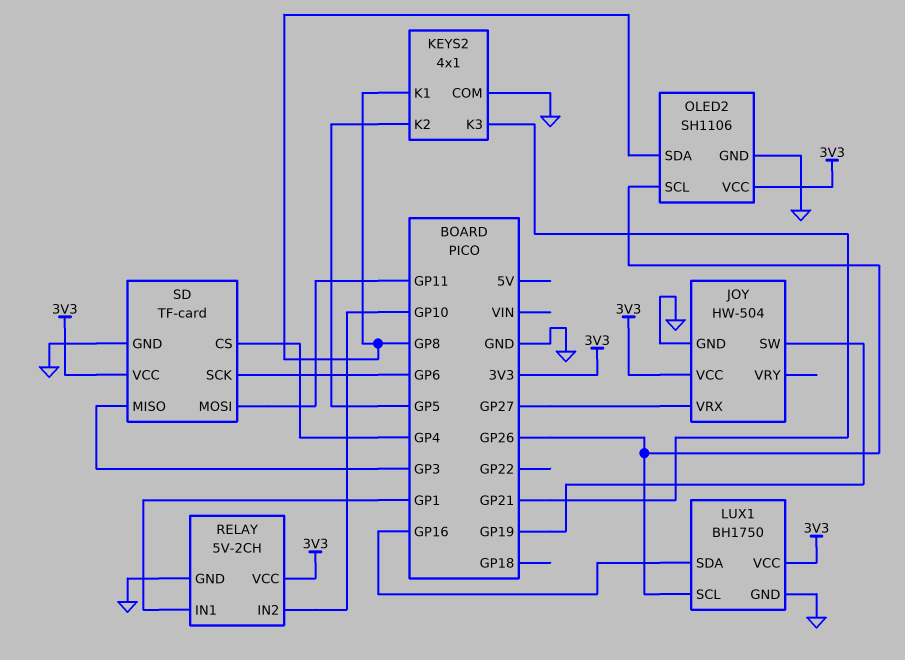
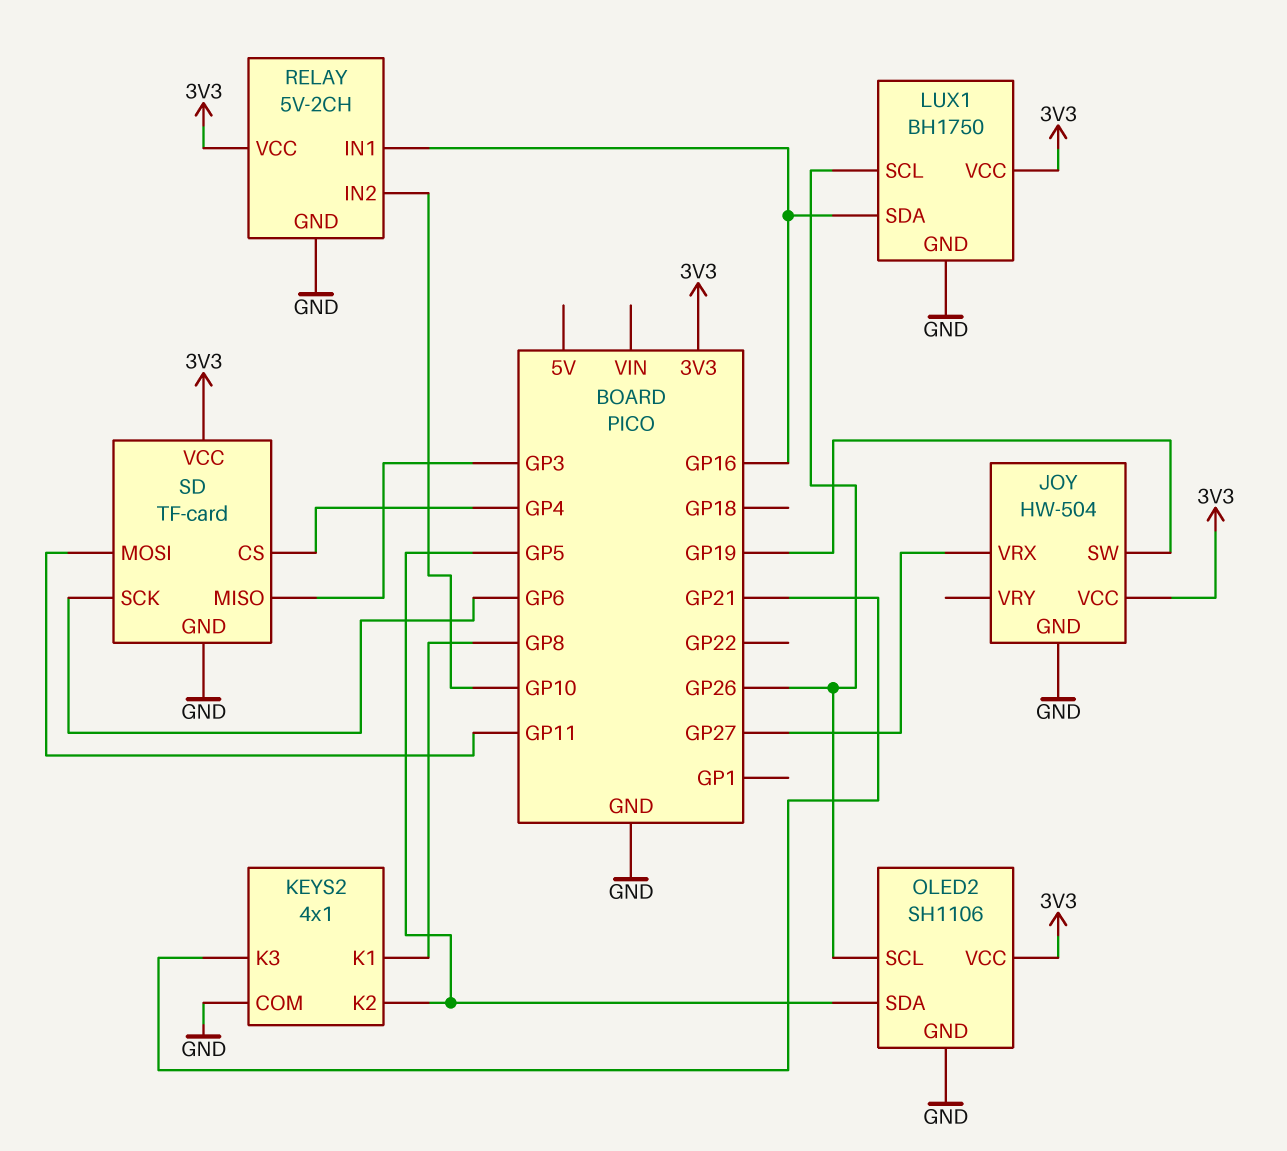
OLED2 pin SDA: GP8 -> GP5
RELAY pin IN1: GP1 -> GP16

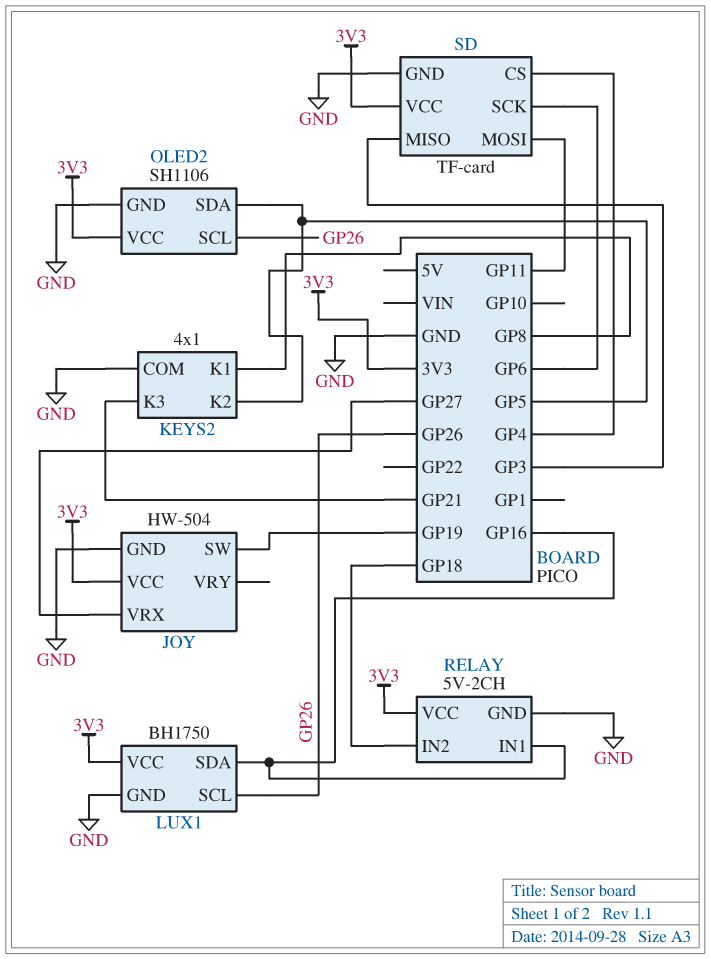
RELAY pin IN2: GP10 -> GP18

